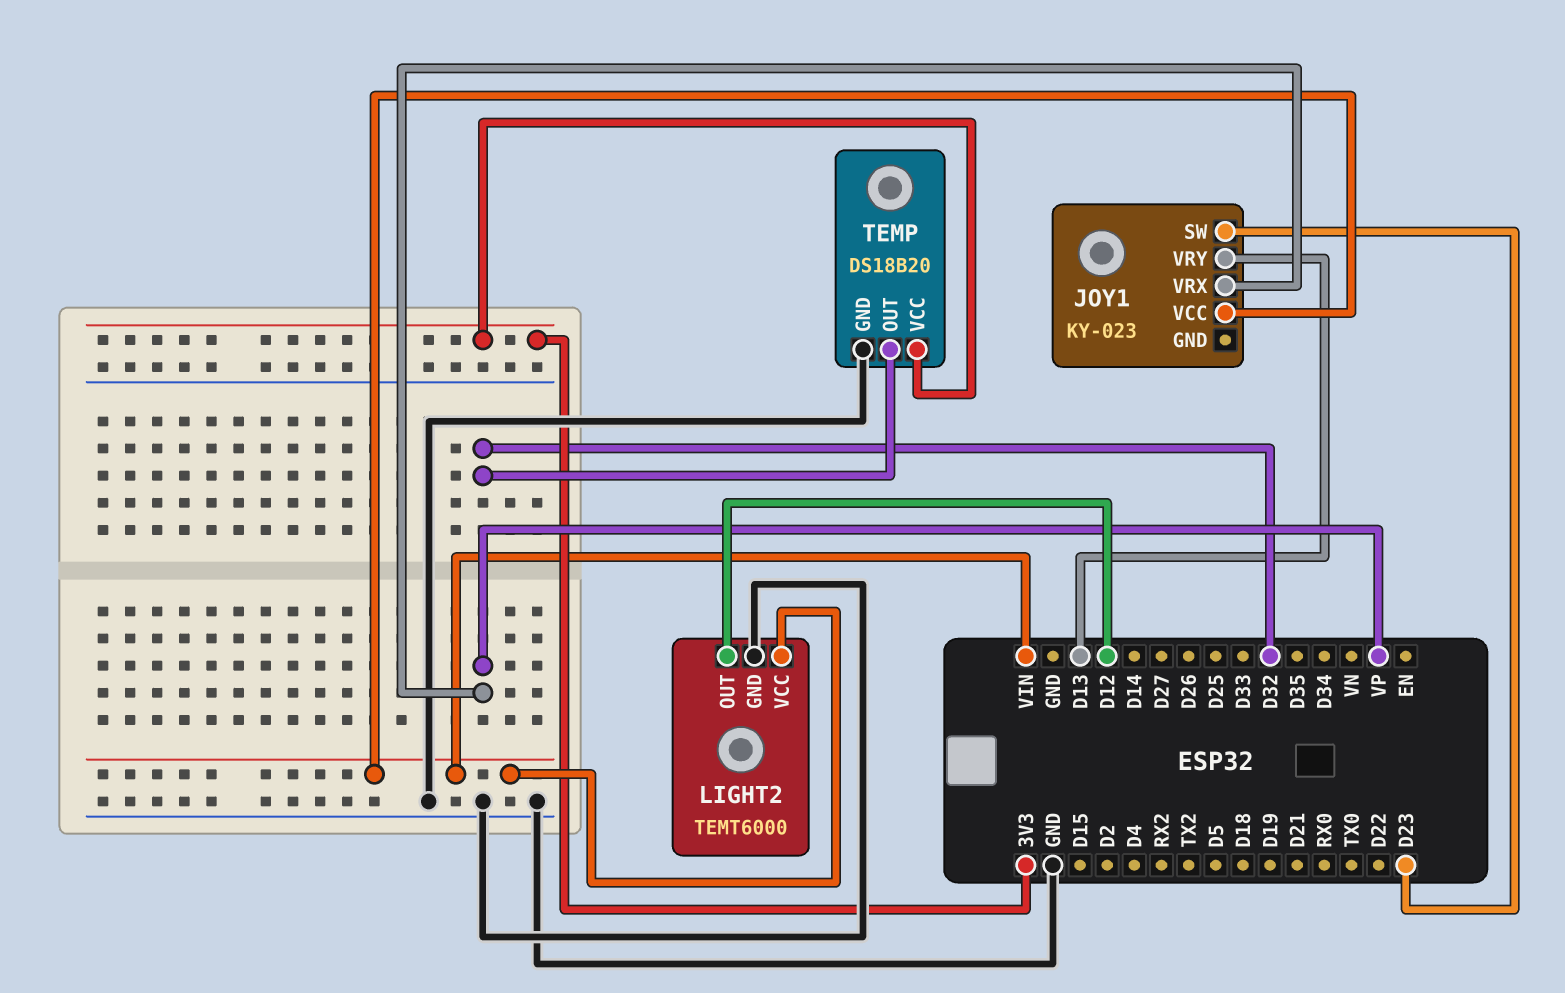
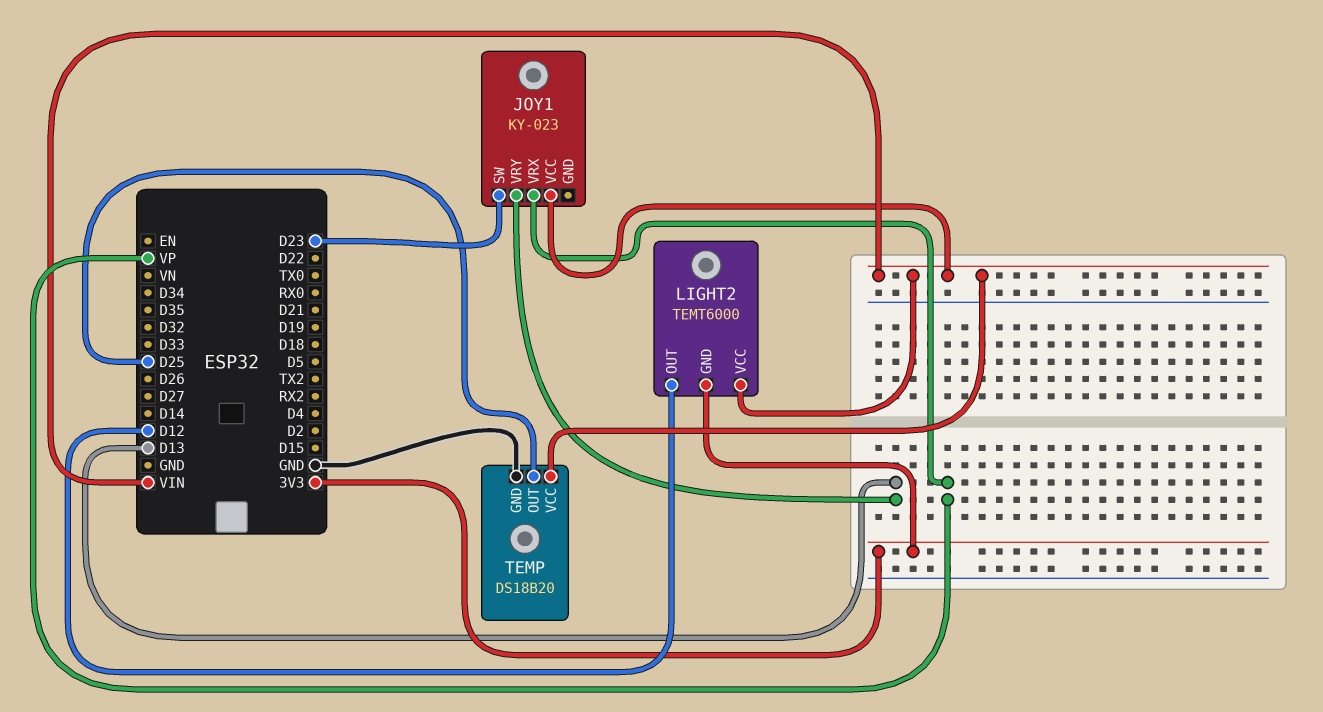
LIGHT2 pin GND: GND -> 3V3
TEMP pin OUT: D32 -> D25
TEMP pin VCC: 3V3 -> VIN

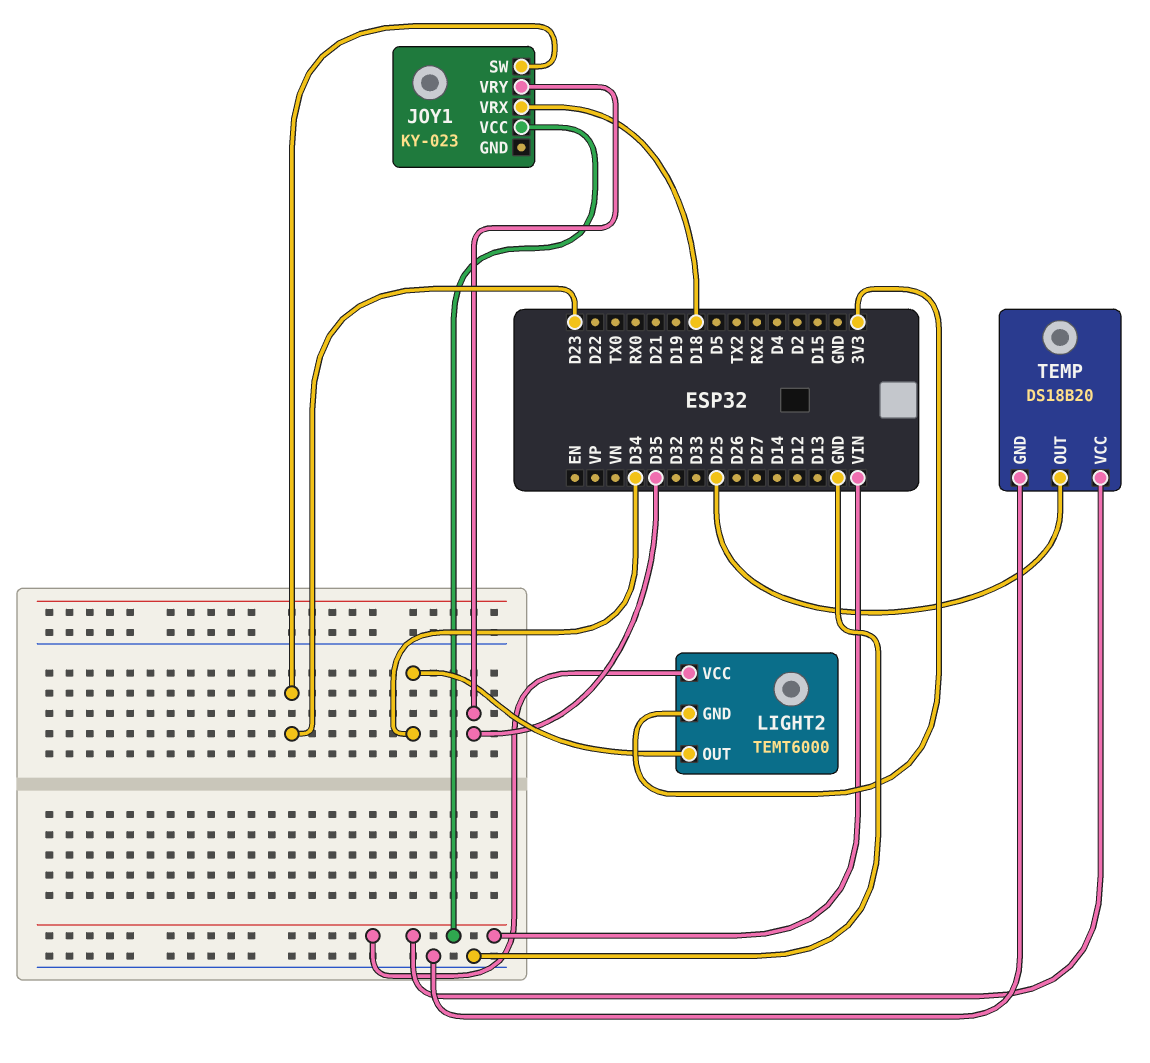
JOY1 pin VRX: VP -> D18
JOY1 pin VRY: D13 -> D35
LIGHT2 pin OUT: D12 -> D34

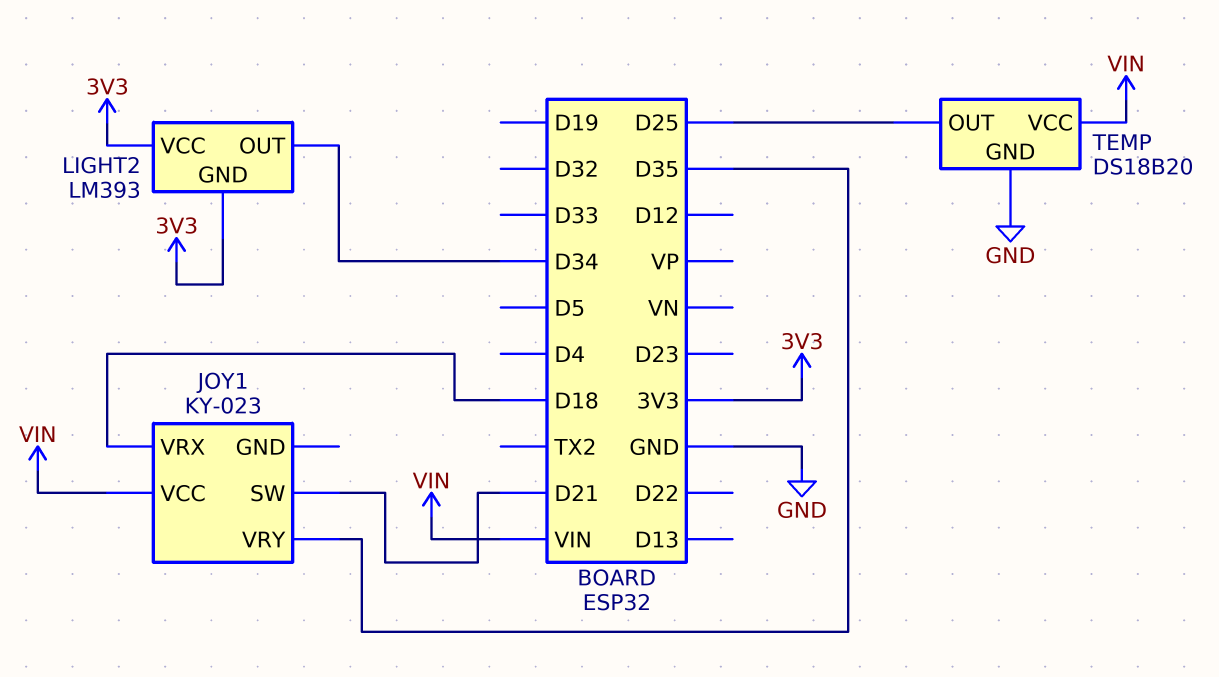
JOY1 pin SW: D23 -> D21
LIGHT2: TEMT6000 -> LM393
LIGHT2 pin VCC: VIN -> 3V3

